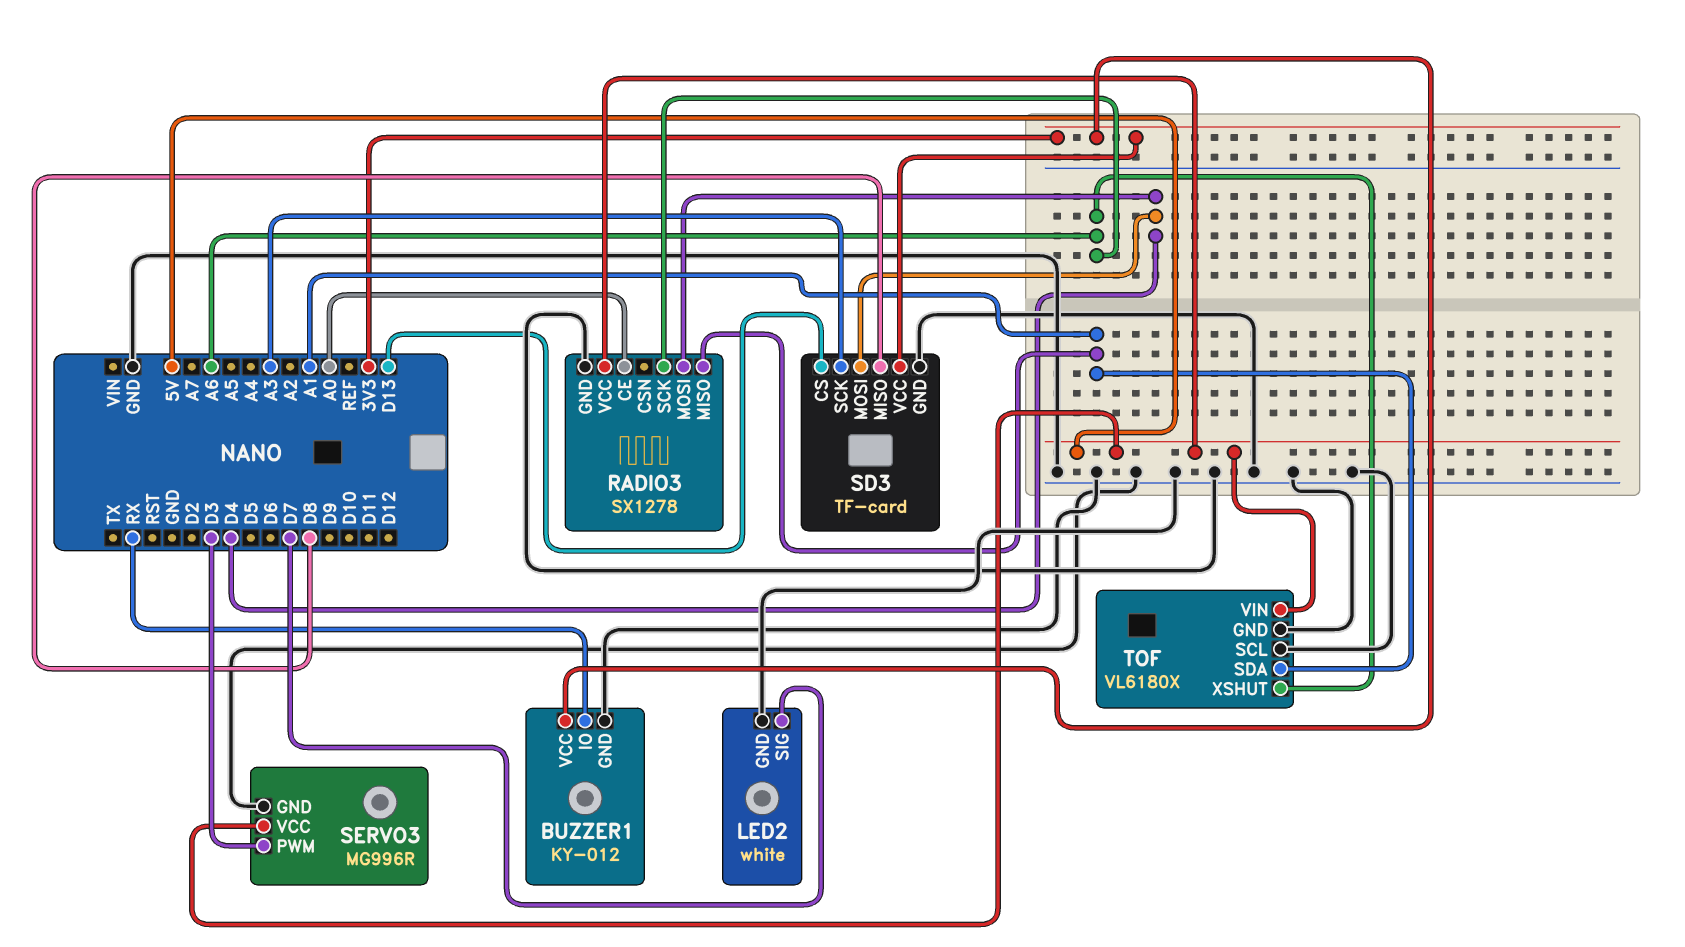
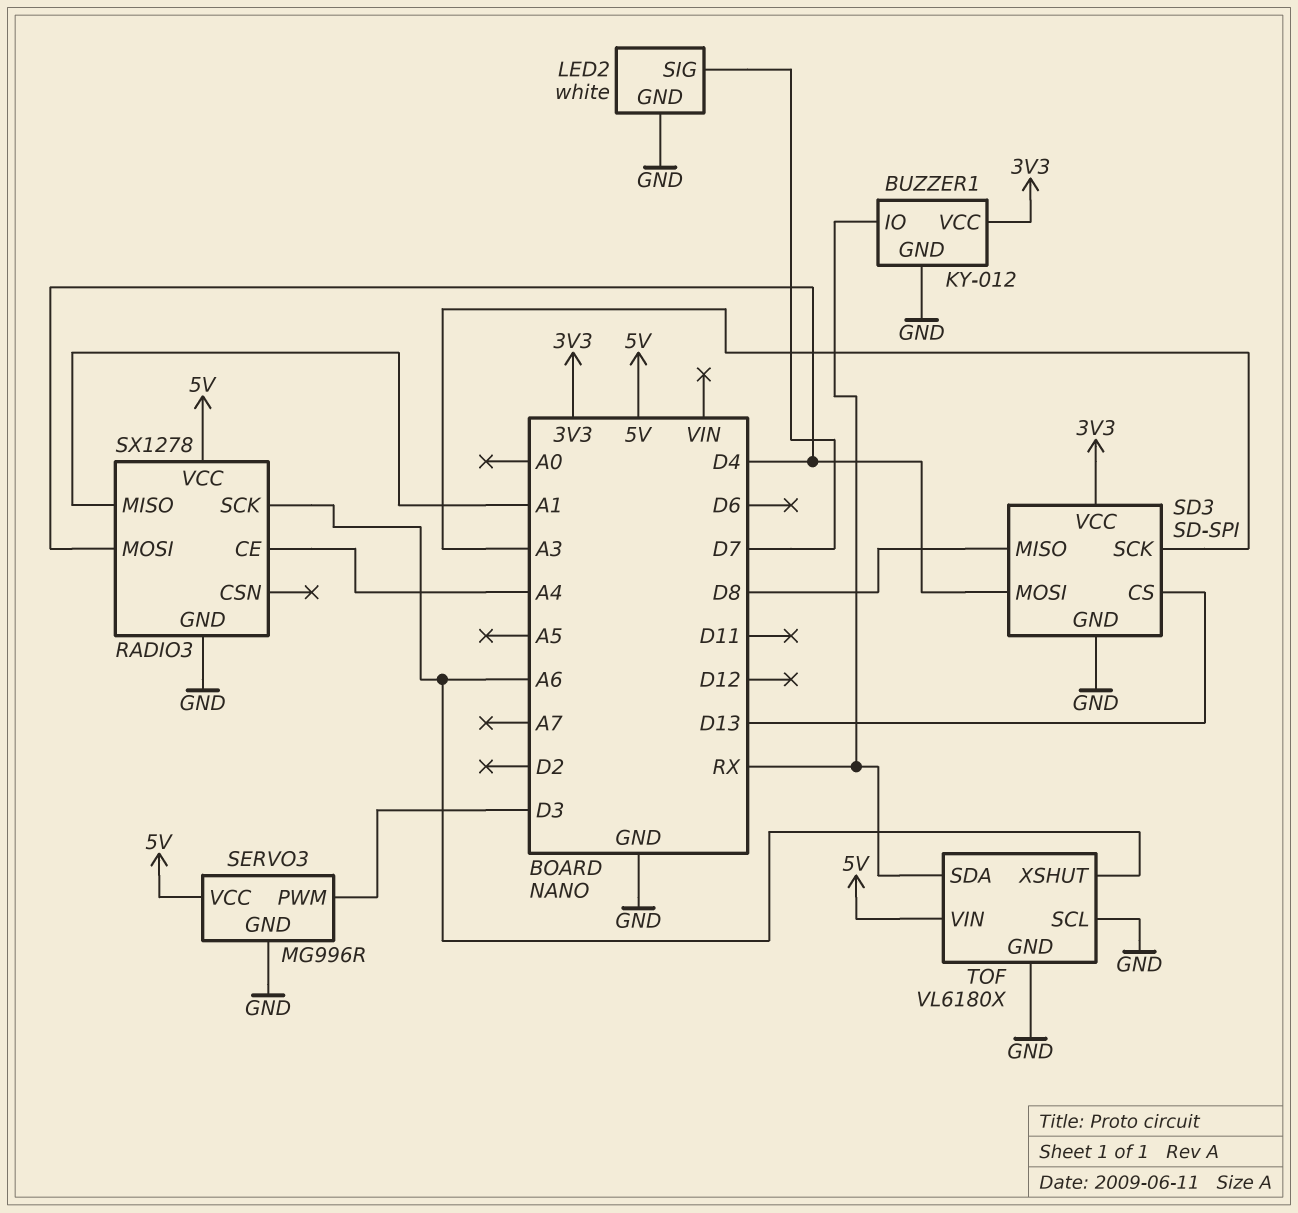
RADIO3 pin CE: A0 -> A4
SD3: TF-card -> SD-SPI
TOF pin SDA: A1 -> RX

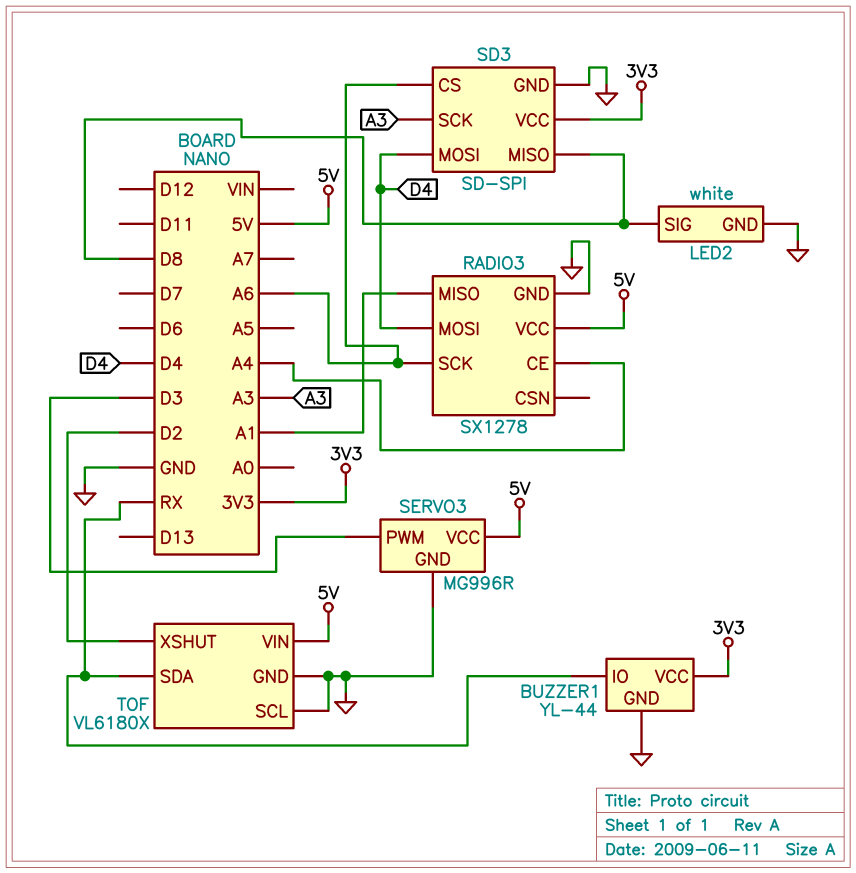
BUZZER1: KY-012 -> YL-44
LED2 pin SIG: D7 -> D8
SD3 pin CS: D13 -> A6
TOF pin XSHUT: A6 -> D2

